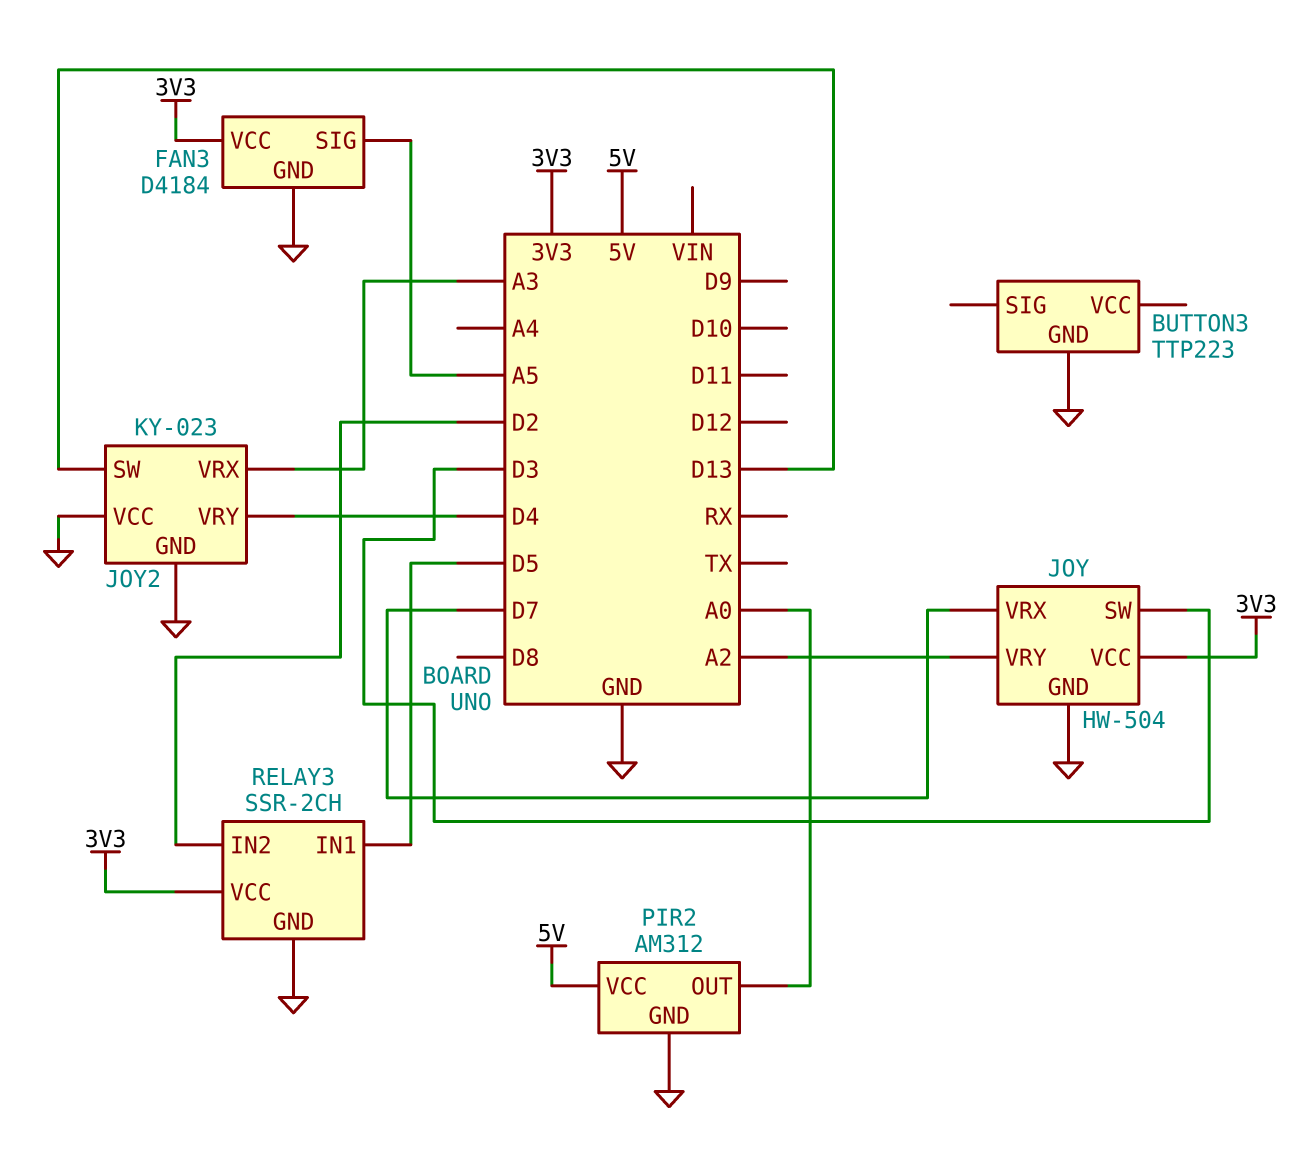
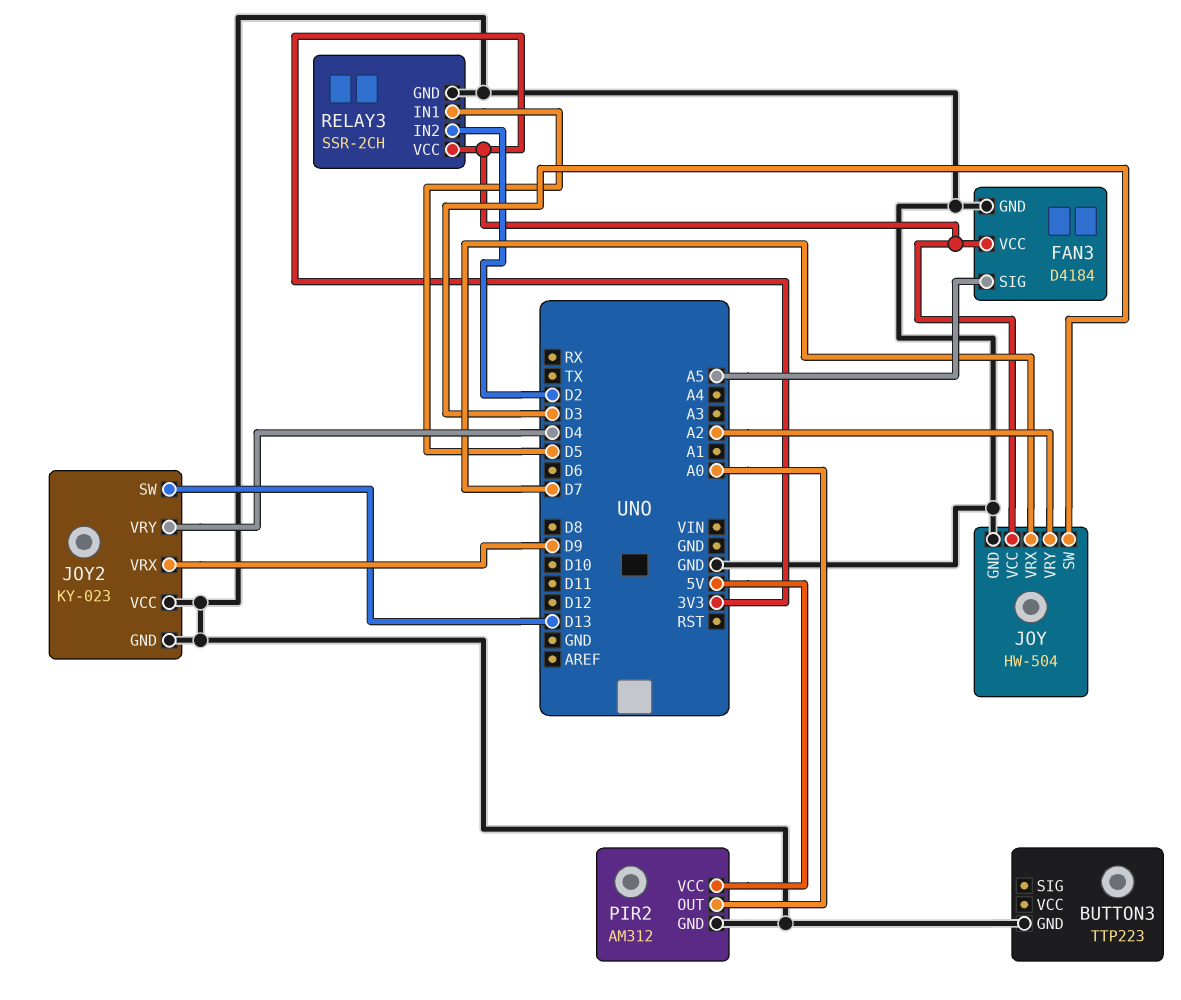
JOY2 pin VRX: A3 -> D9

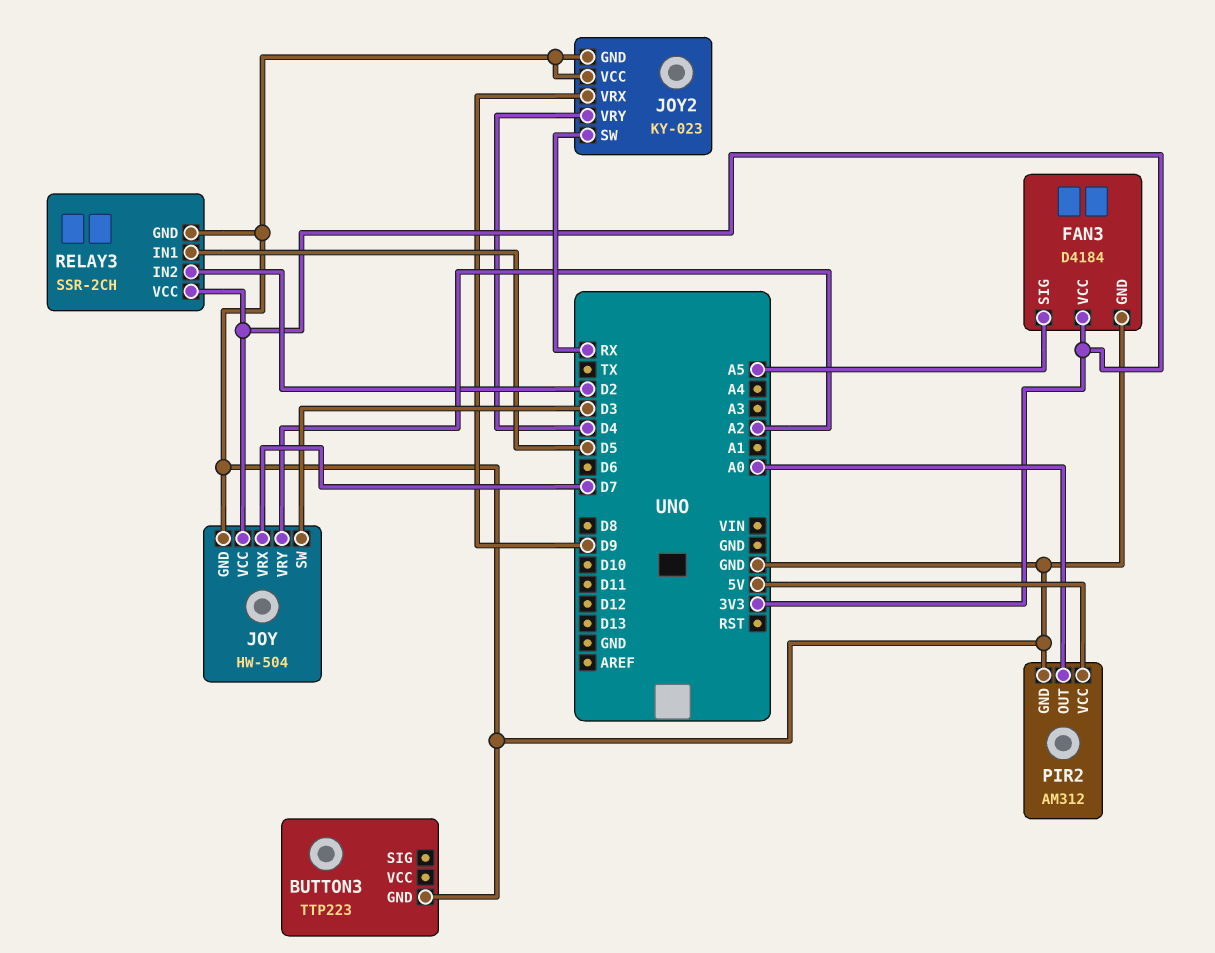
JOY2 pin SW: D13 -> RX

